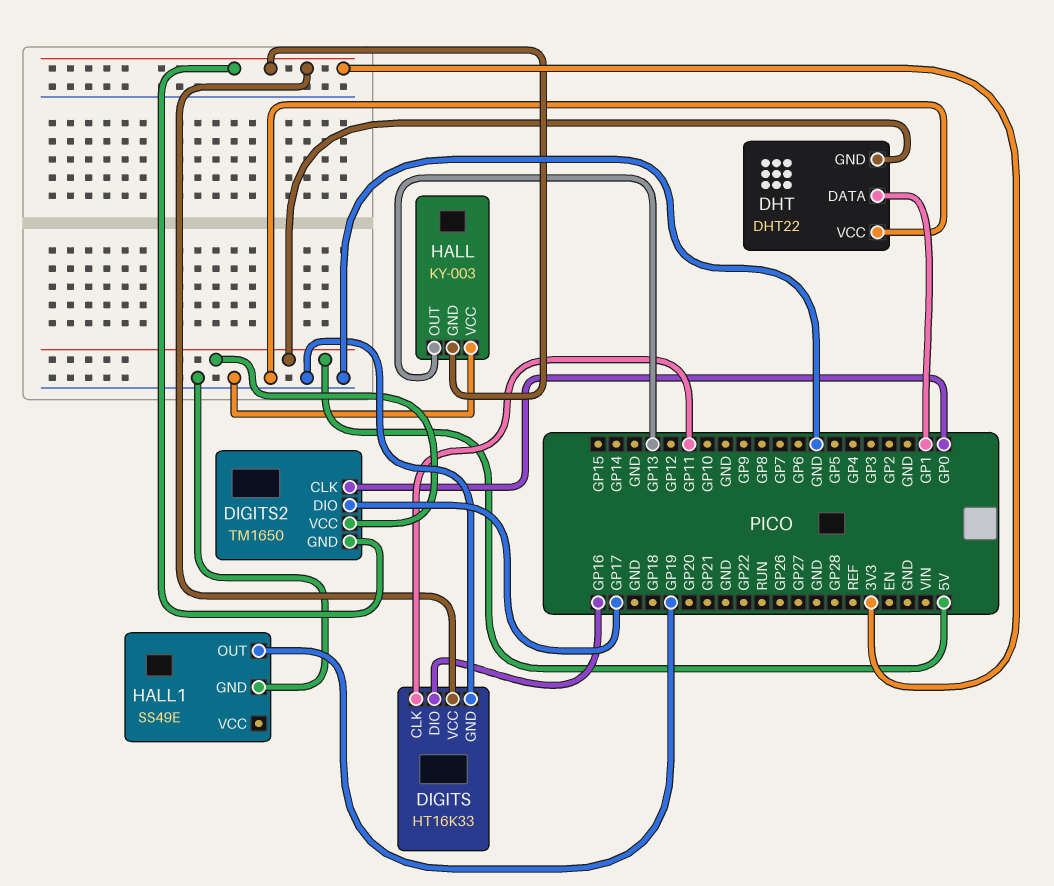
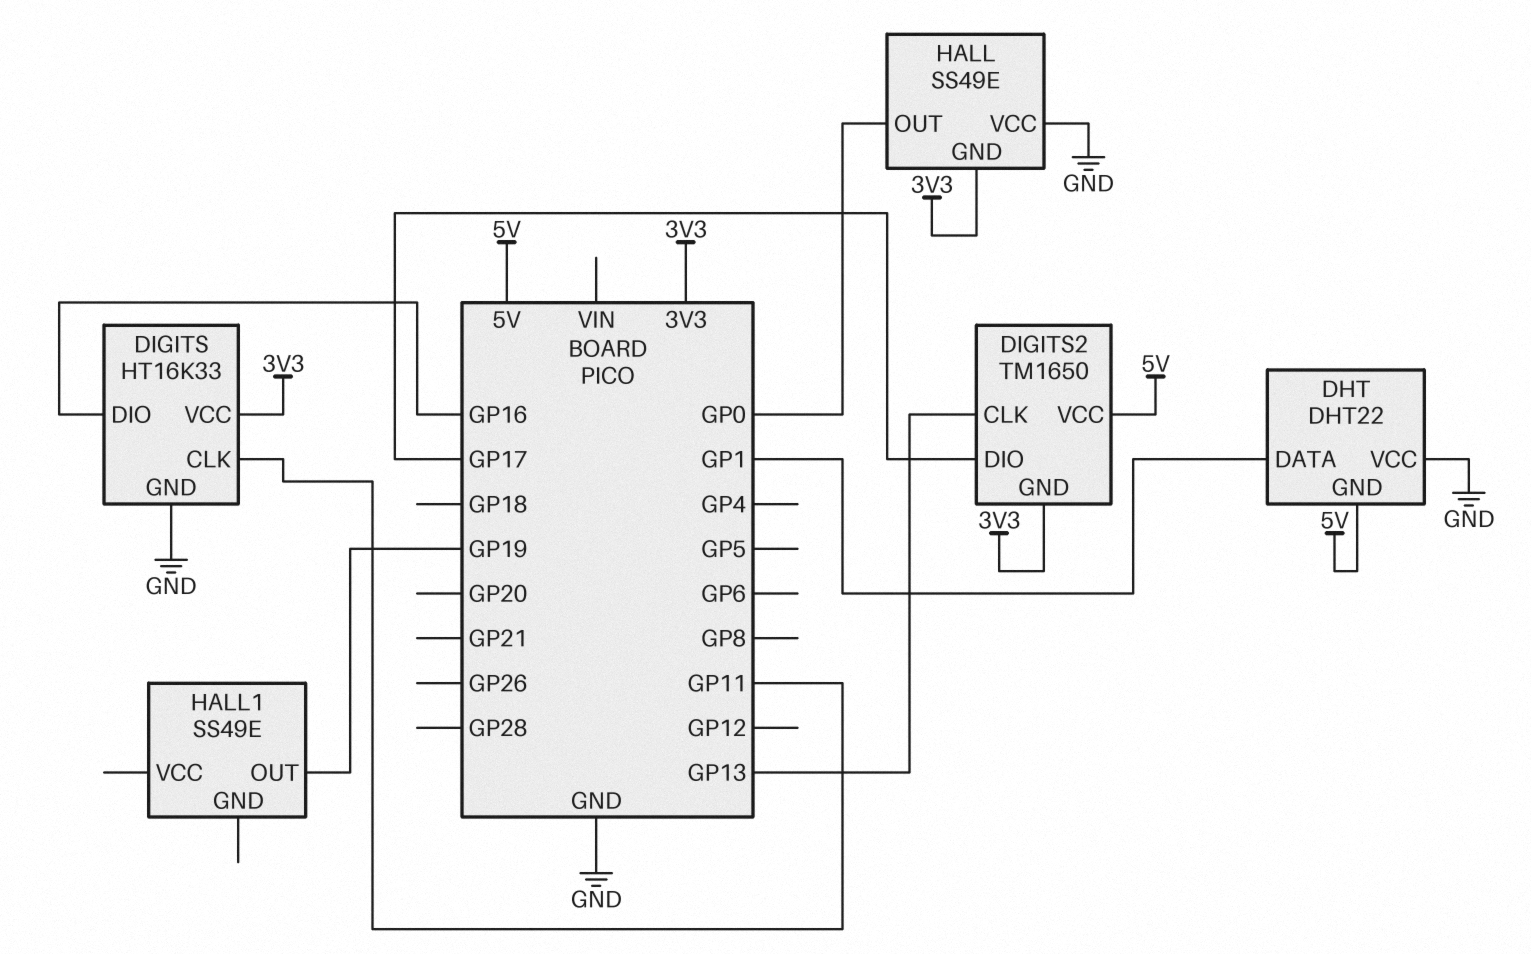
DIGITS2 pin CLK: GP0 -> GP13
HALL: KY-003 -> SS49E
HALL pin OUT: GP13 -> GP0
HALL1 pin GND: GND -> none

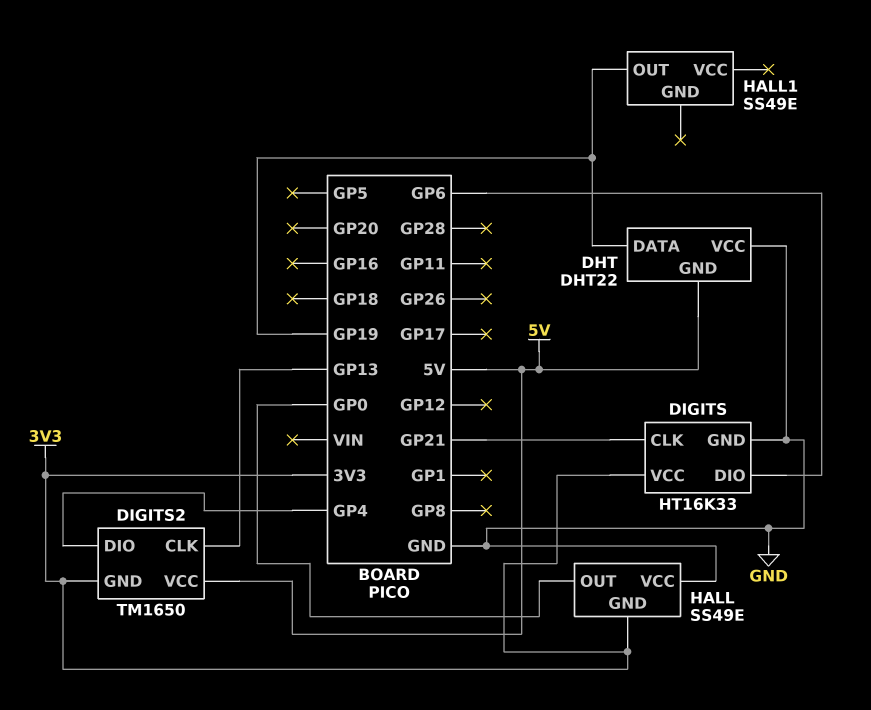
DHT pin DATA: GP1 -> GP19
DIGITS pin CLK: GP11 -> GP21
DIGITS pin DIO: GP16 -> GP6
DIGITS2 pin DIO: GP17 -> GP4

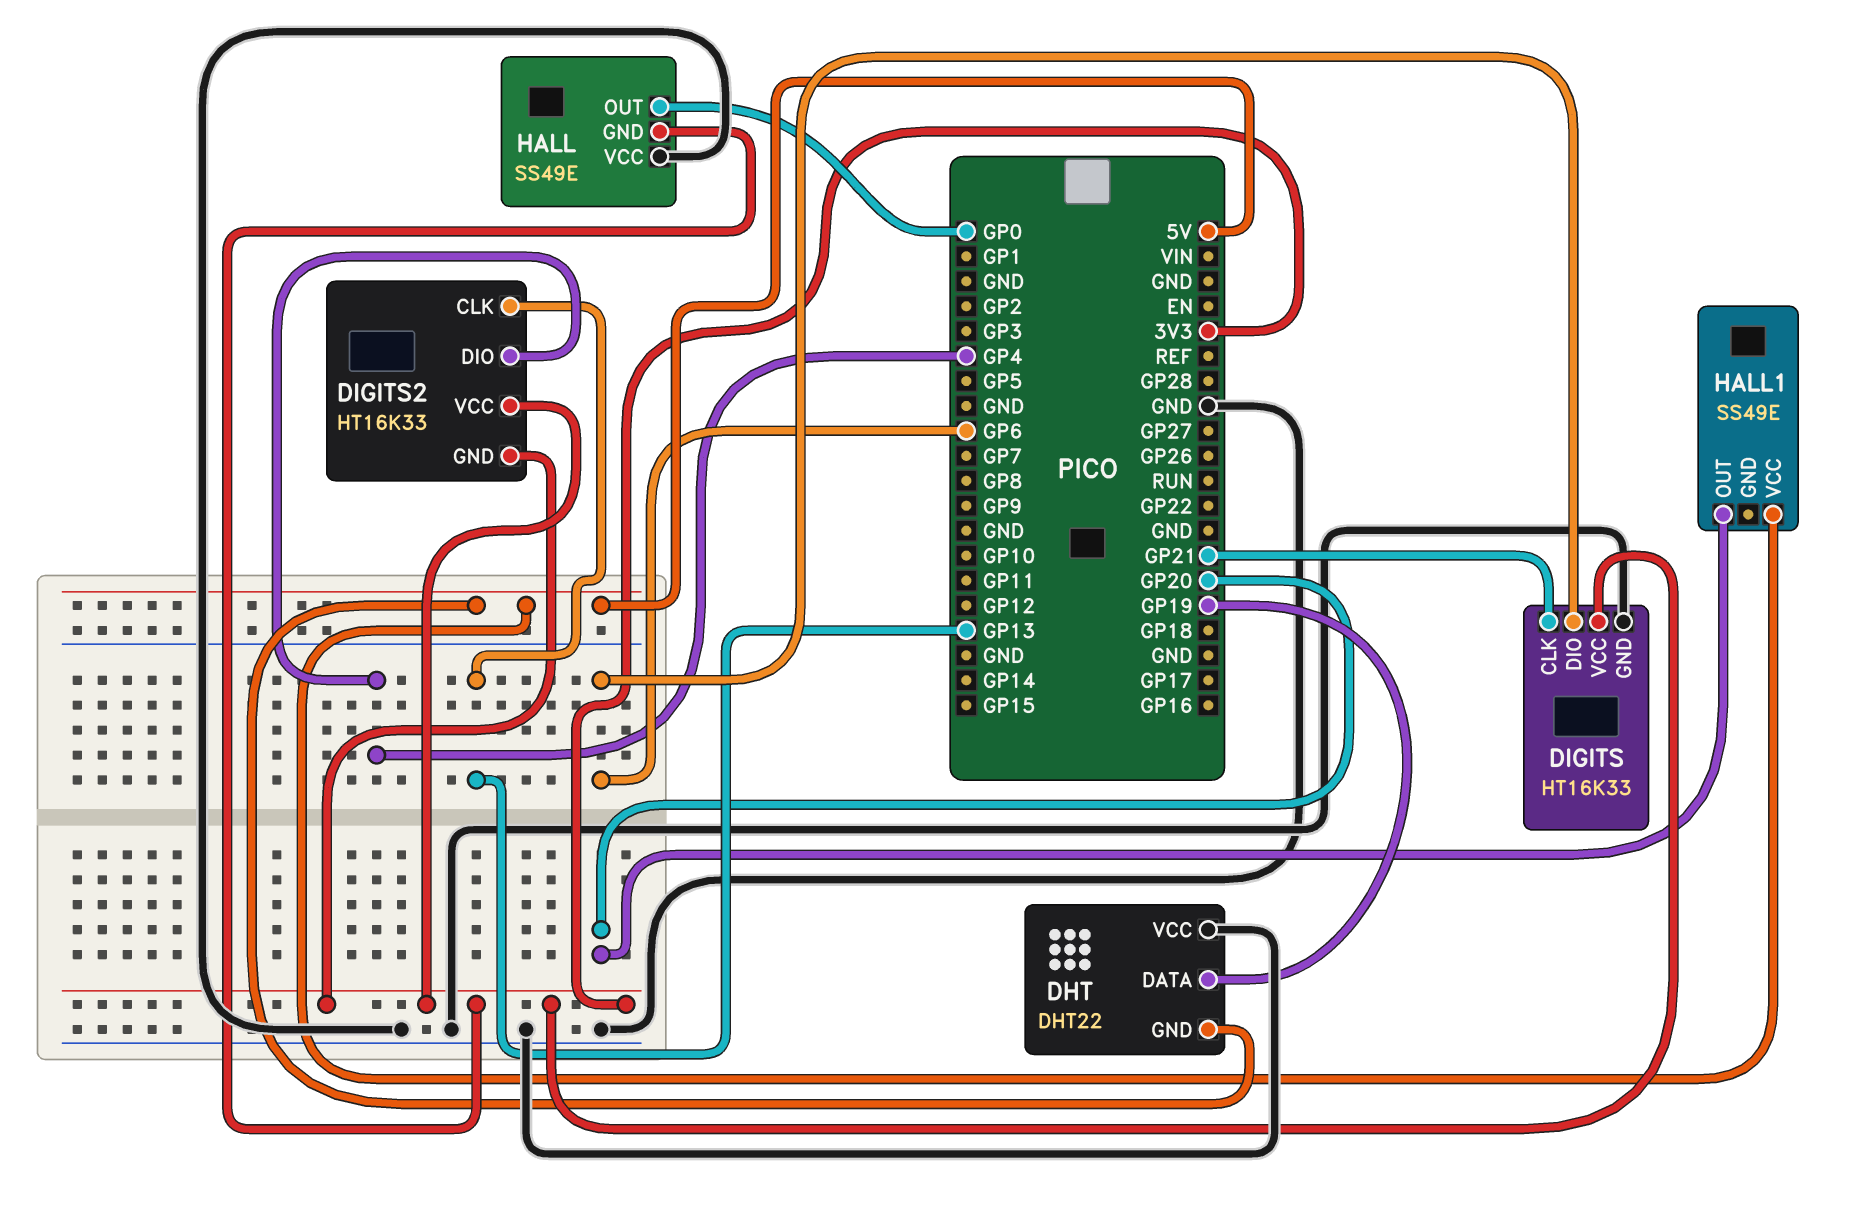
DIGITS2: TM1650 -> HT16K33
DIGITS2 pin VCC: 5V -> 3V3
HALL1 pin OUT: GP19 -> GP20
HALL1 pin VCC: none -> 5V

